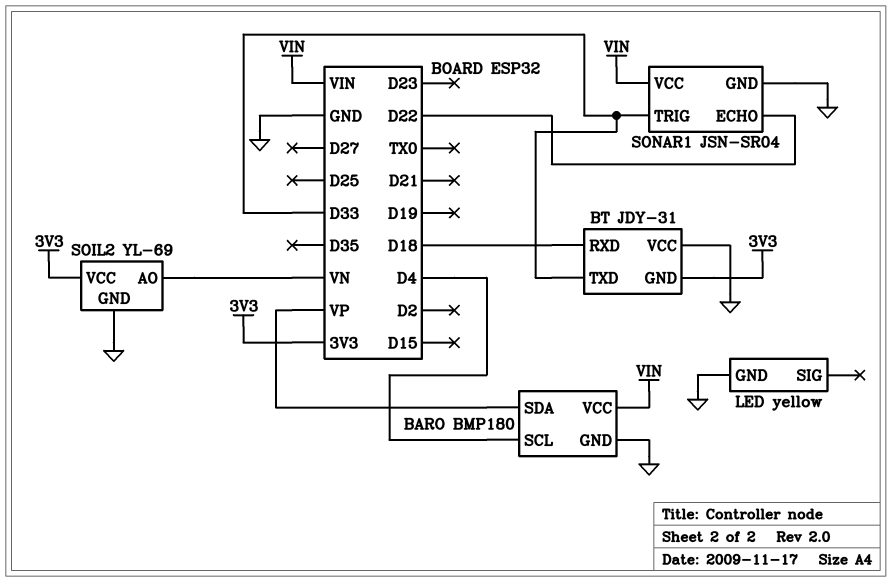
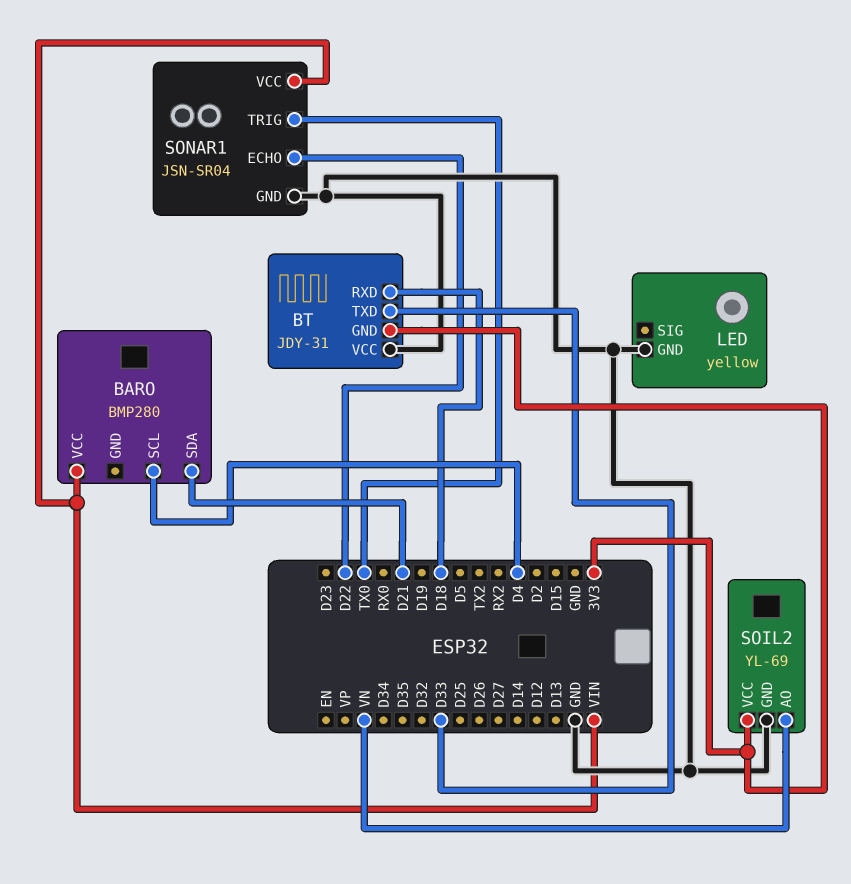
BARO: BMP180 -> BMP280
BARO pin GND: GND -> none
BARO pin SDA: VP -> D21
SONAR1 pin TRIG: D33 -> TX0

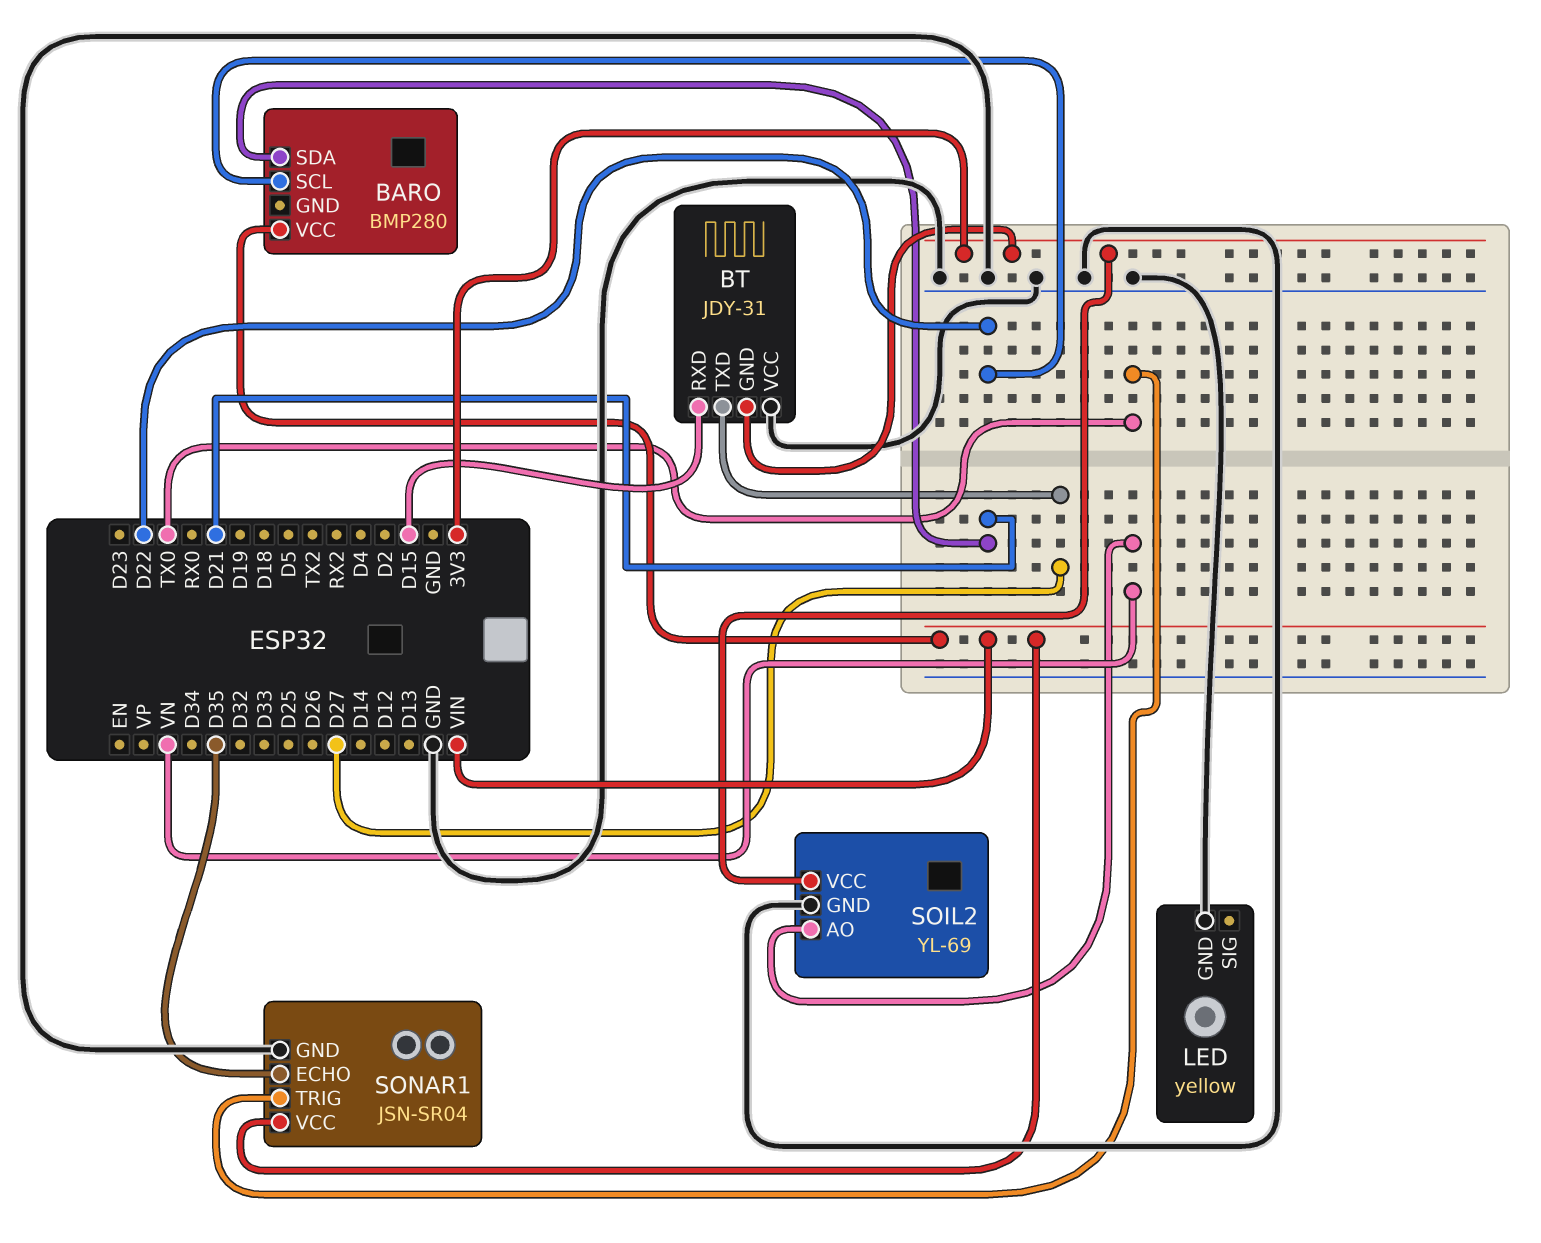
BARO pin SCL: D4 -> D22
BT pin RXD: D18 -> D15
BT pin TXD: D33 -> D27
SONAR1 pin ECHO: D22 -> D35

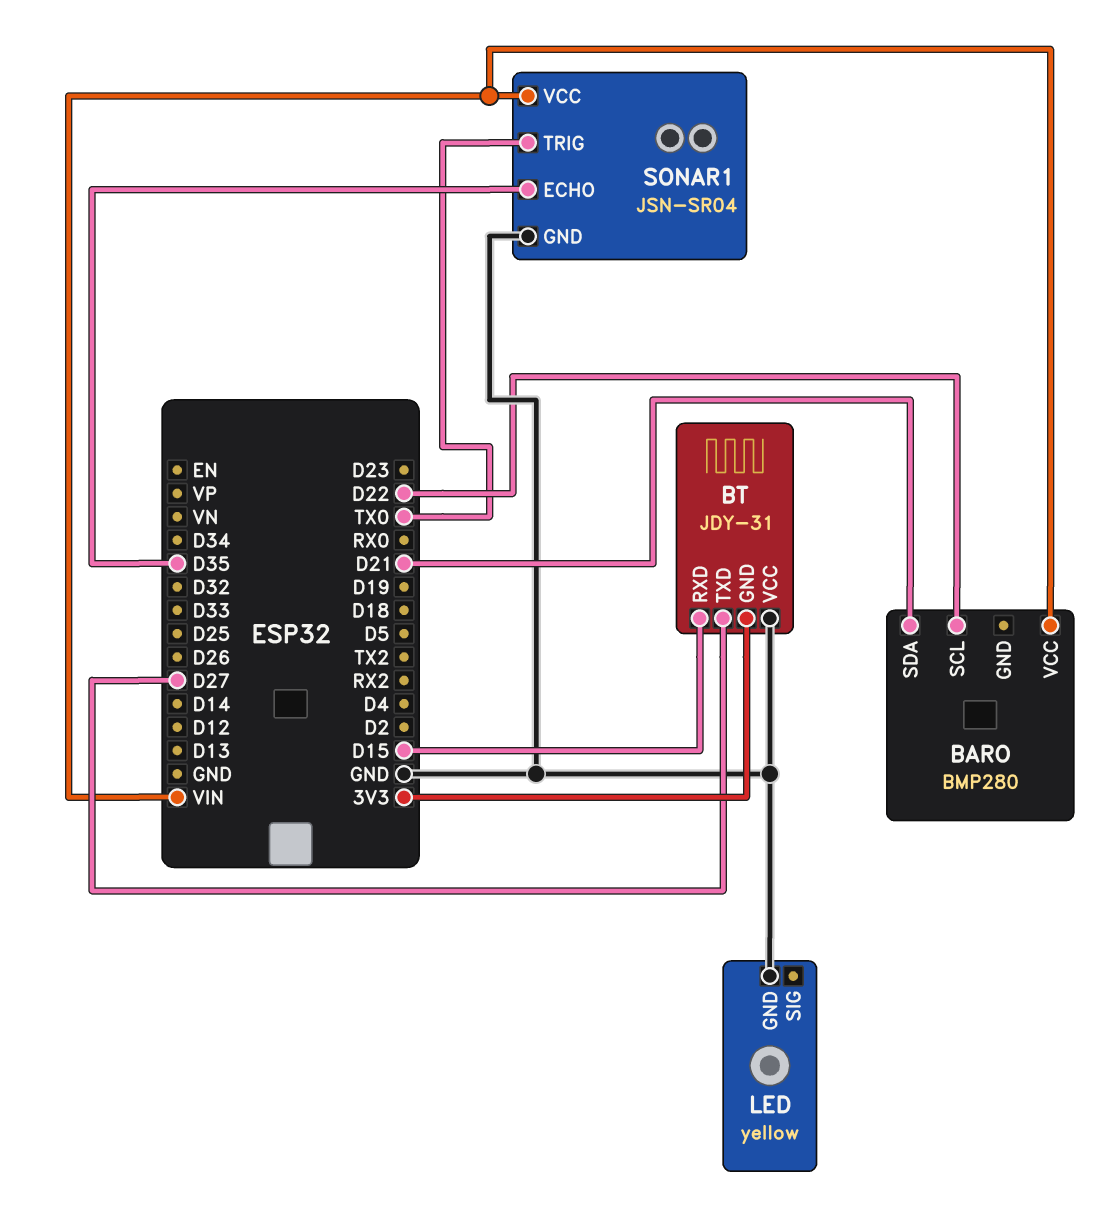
SOIL2: YL-69 -> none
SOIL2 pin AO: VN -> none
SOIL2 pin GND: GND -> none
SOIL2 pin VCC: 3V3 -> none

